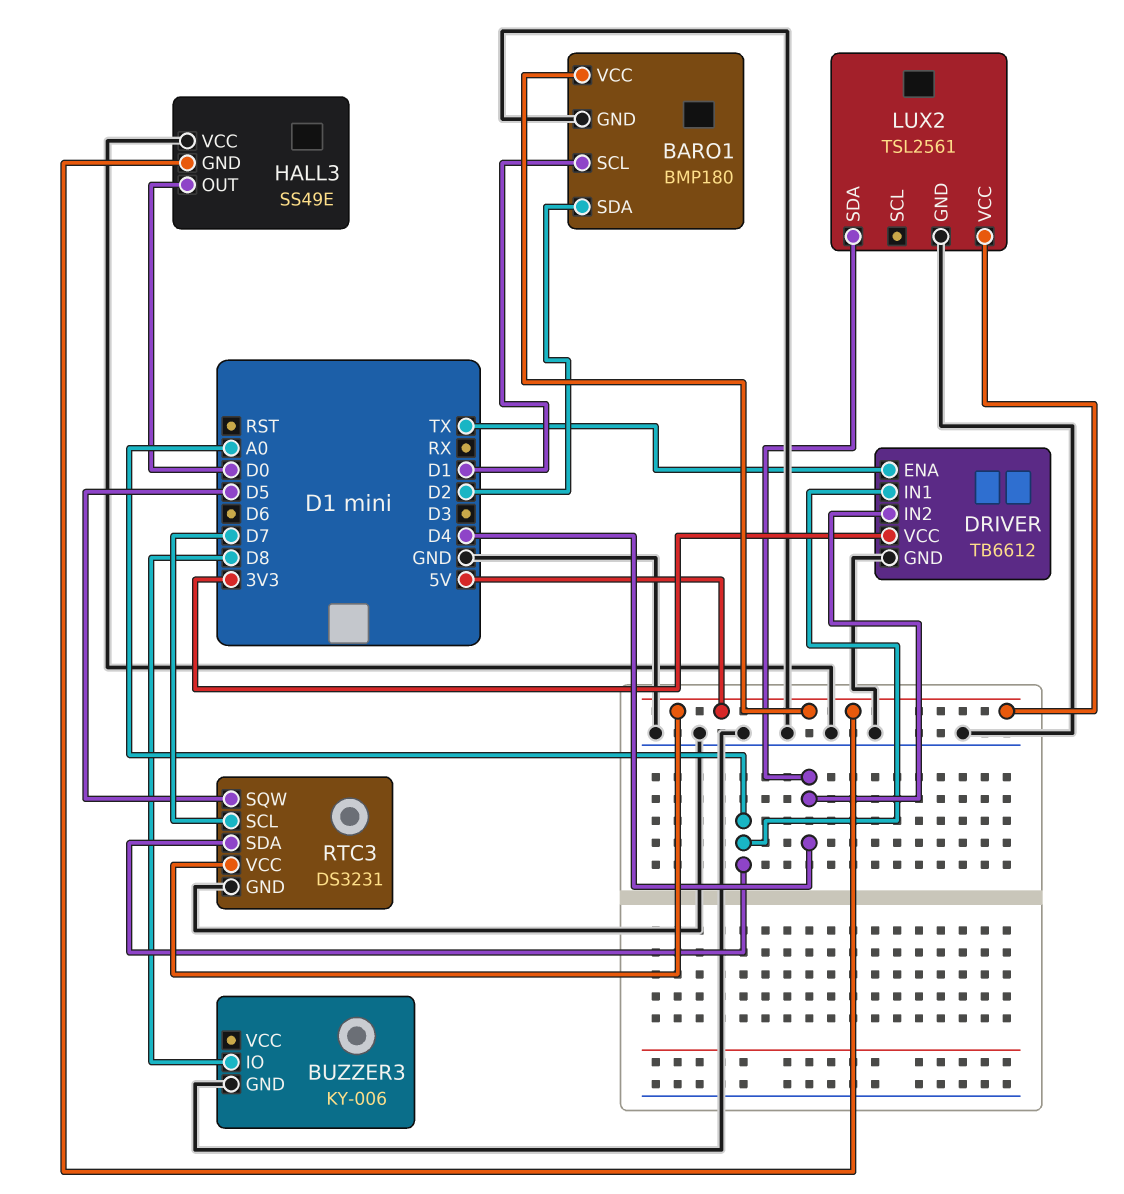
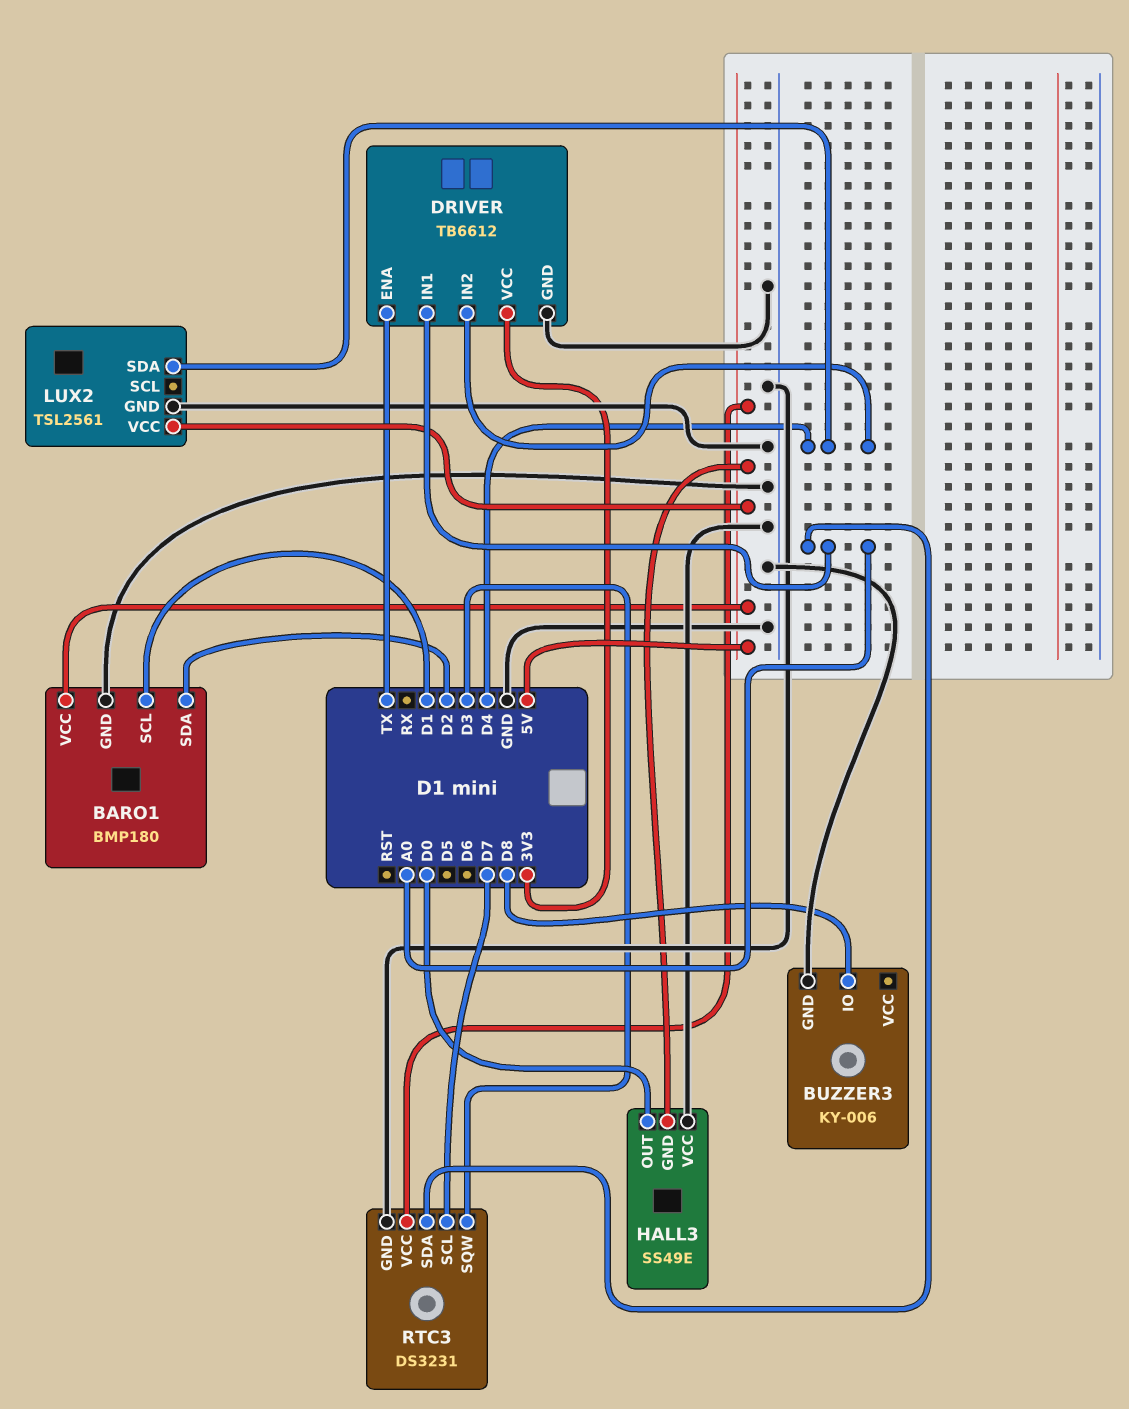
RTC3 pin SQW: D5 -> D3

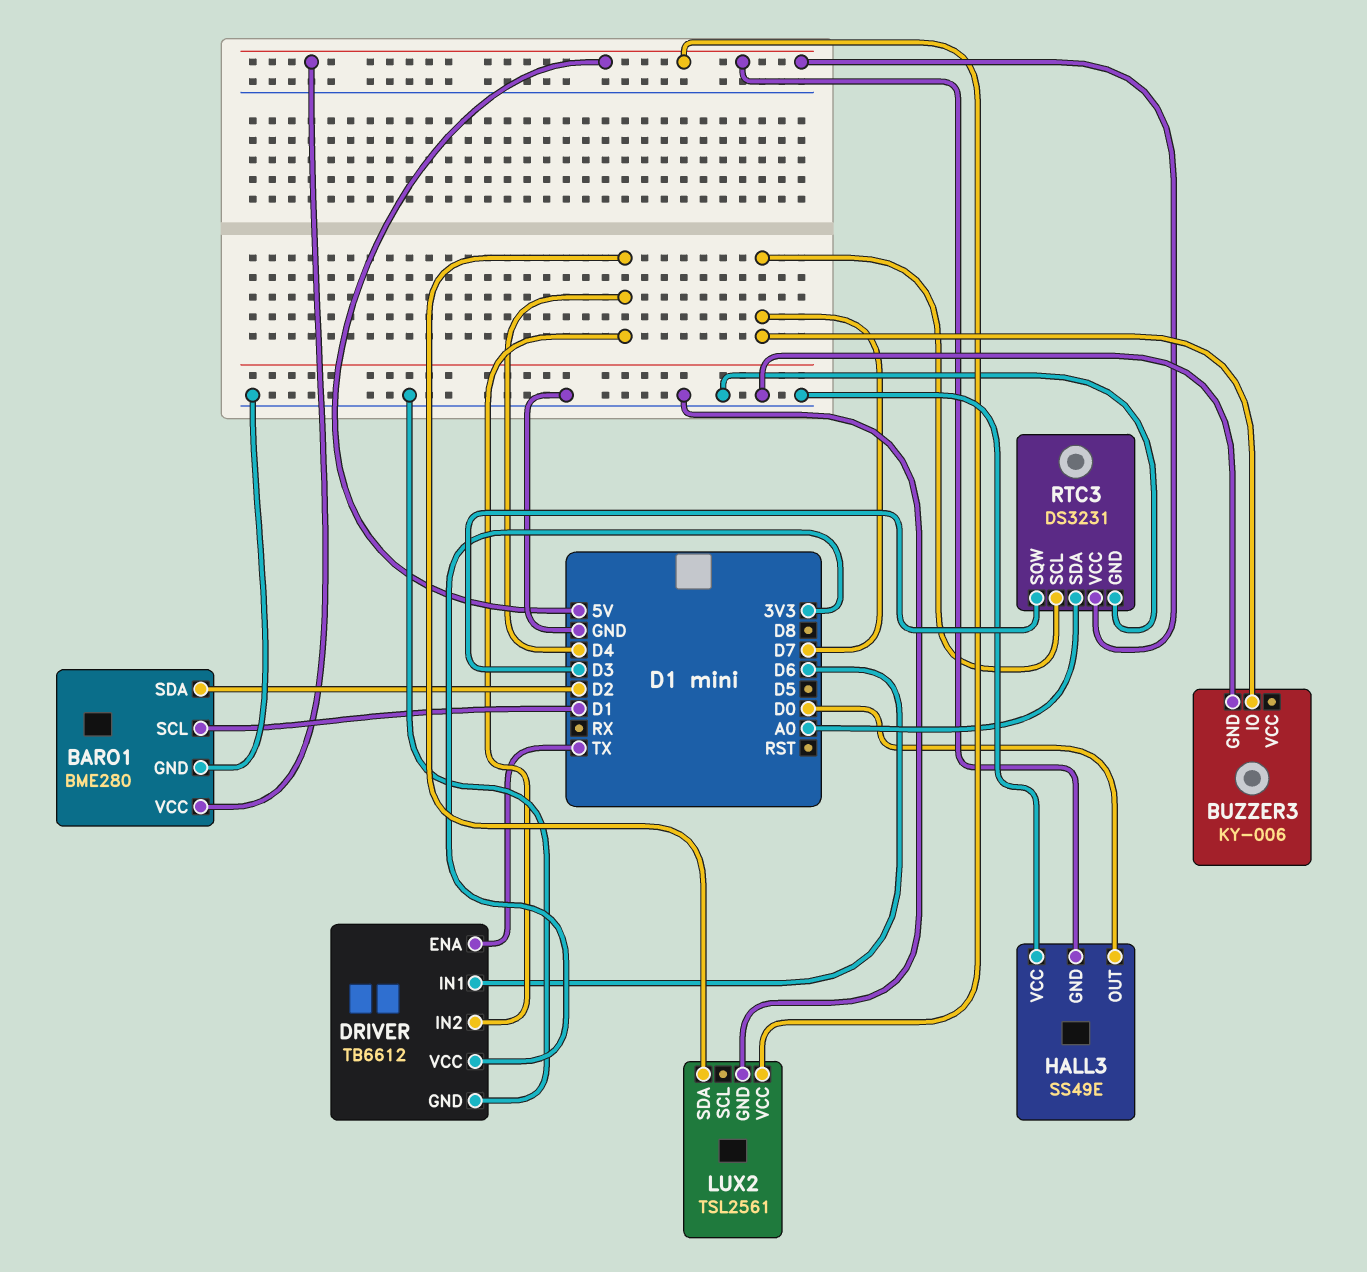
BARO1: BMP180 -> BME280
BUZZER3 pin IO: D8 -> D7
DRIVER pin IN1: A0 -> D6

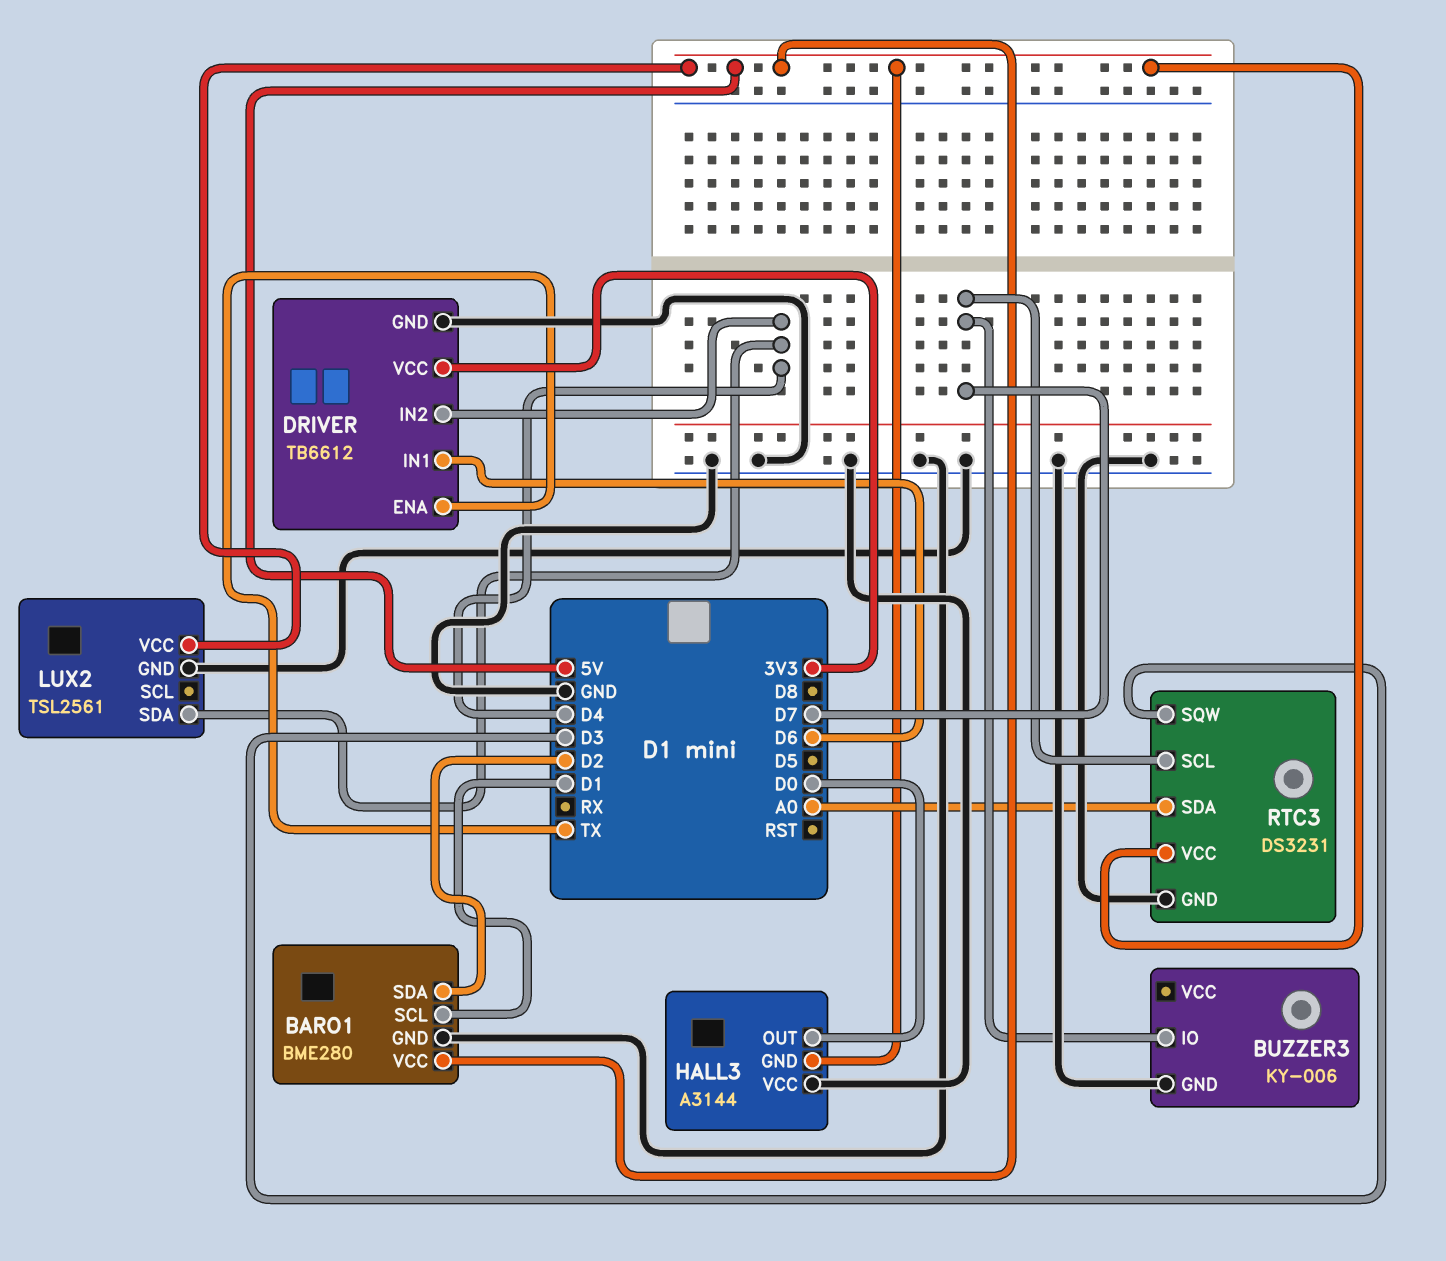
HALL3: SS49E -> A3144

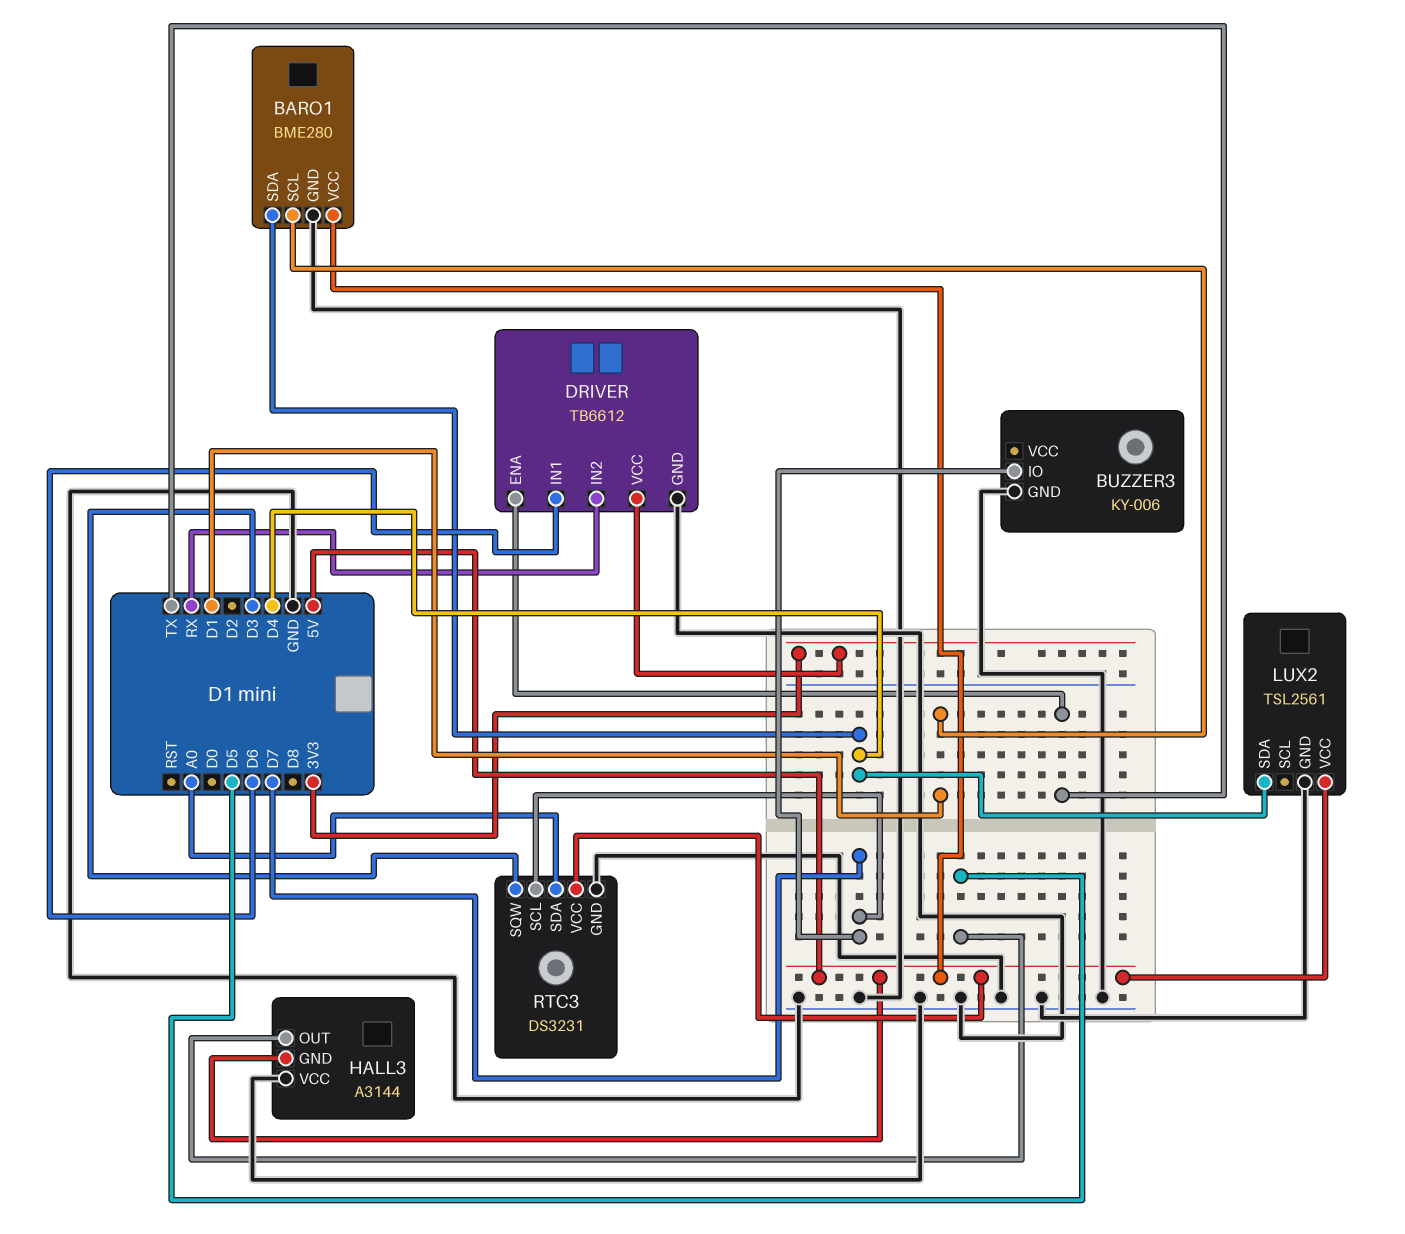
BARO1 pin SDA: D2 -> D4
DRIVER pin IN2: D4 -> RX
HALL3 pin OUT: D0 -> D5

